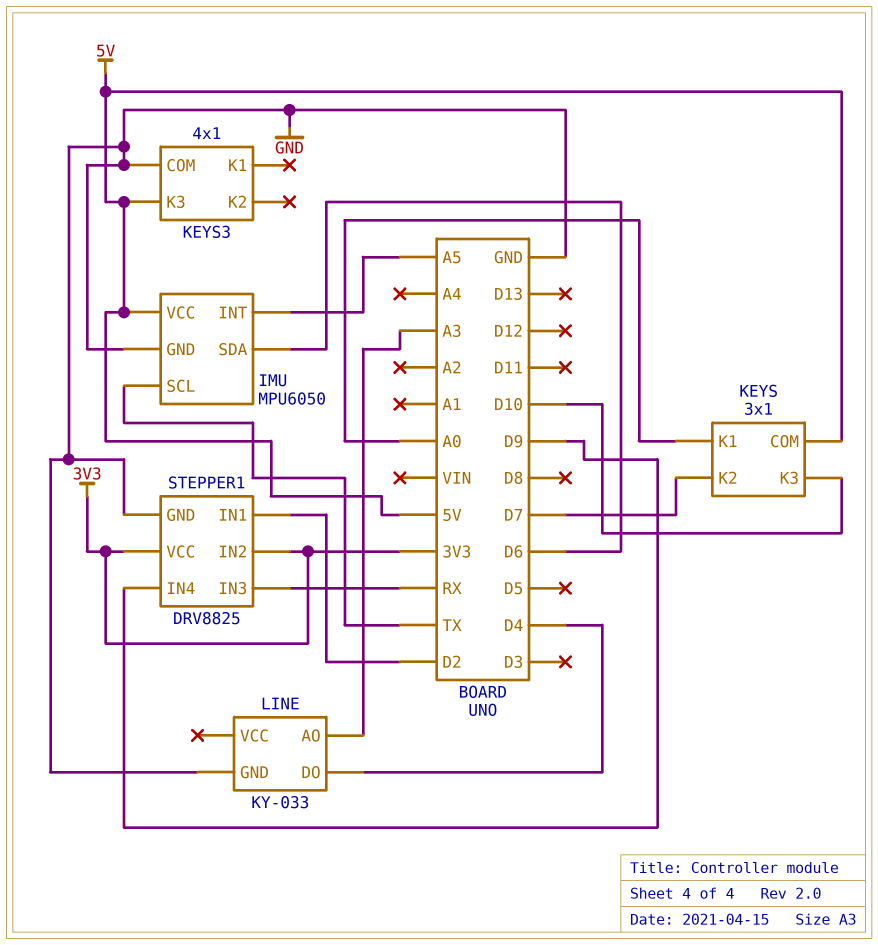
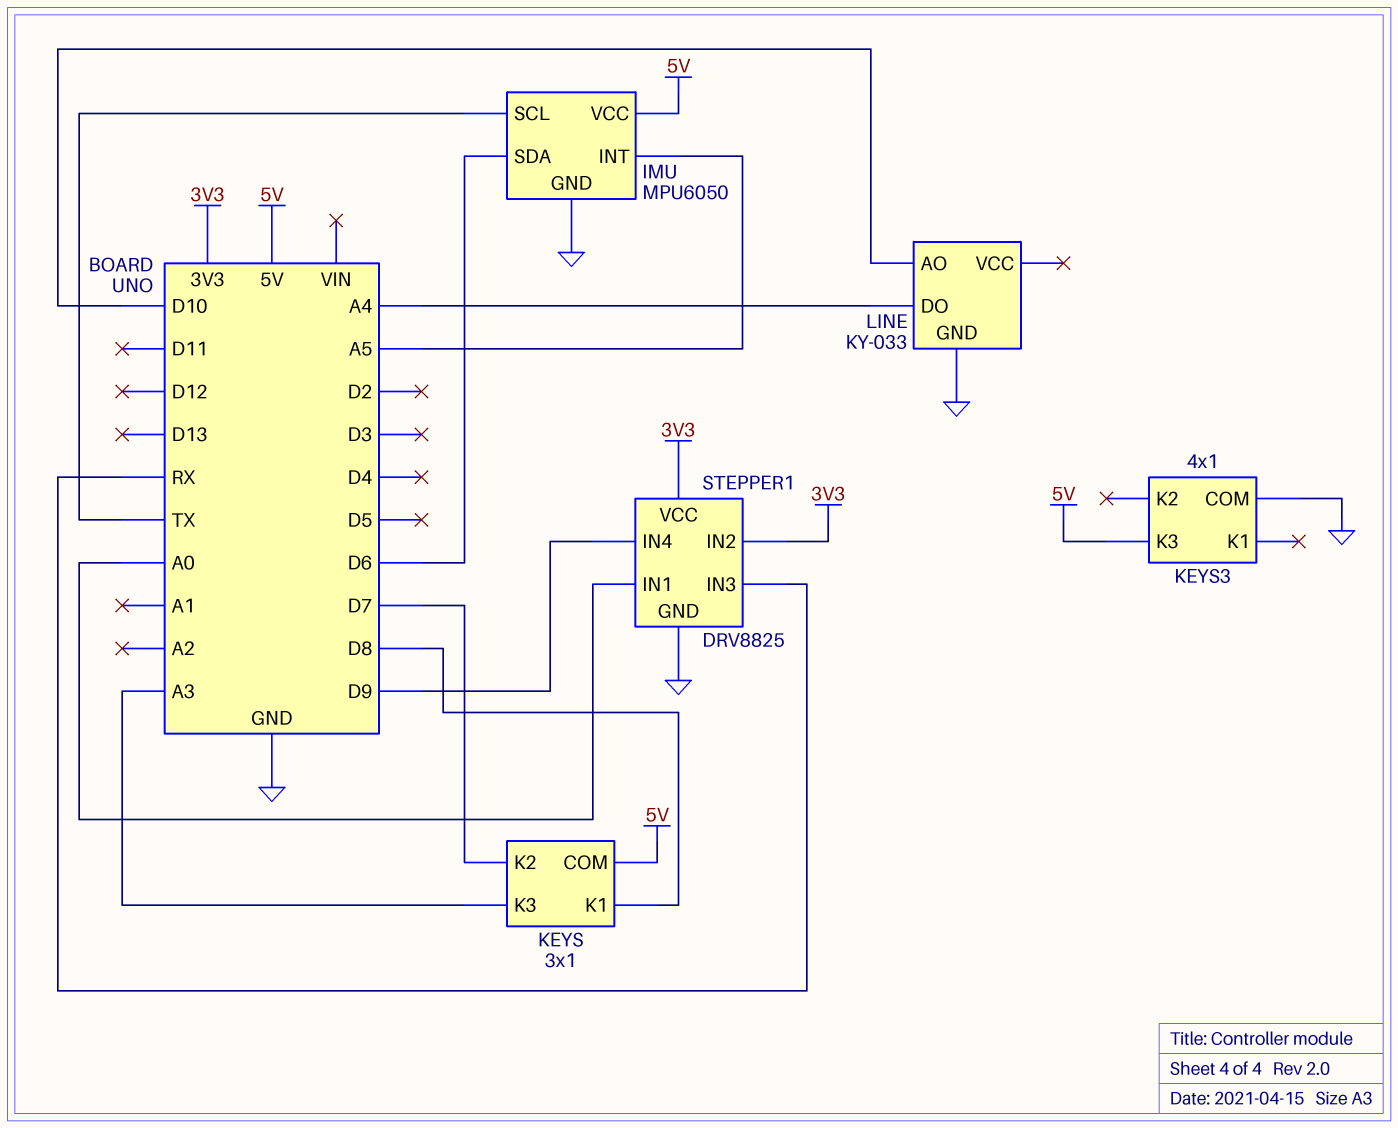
KEYS pin K1: A0 -> D8
KEYS pin K3: D10 -> A3
LINE pin AO: A3 -> D10
LINE pin DO: D4 -> A4
STEPPER1 pin IN1: D2 -> A0

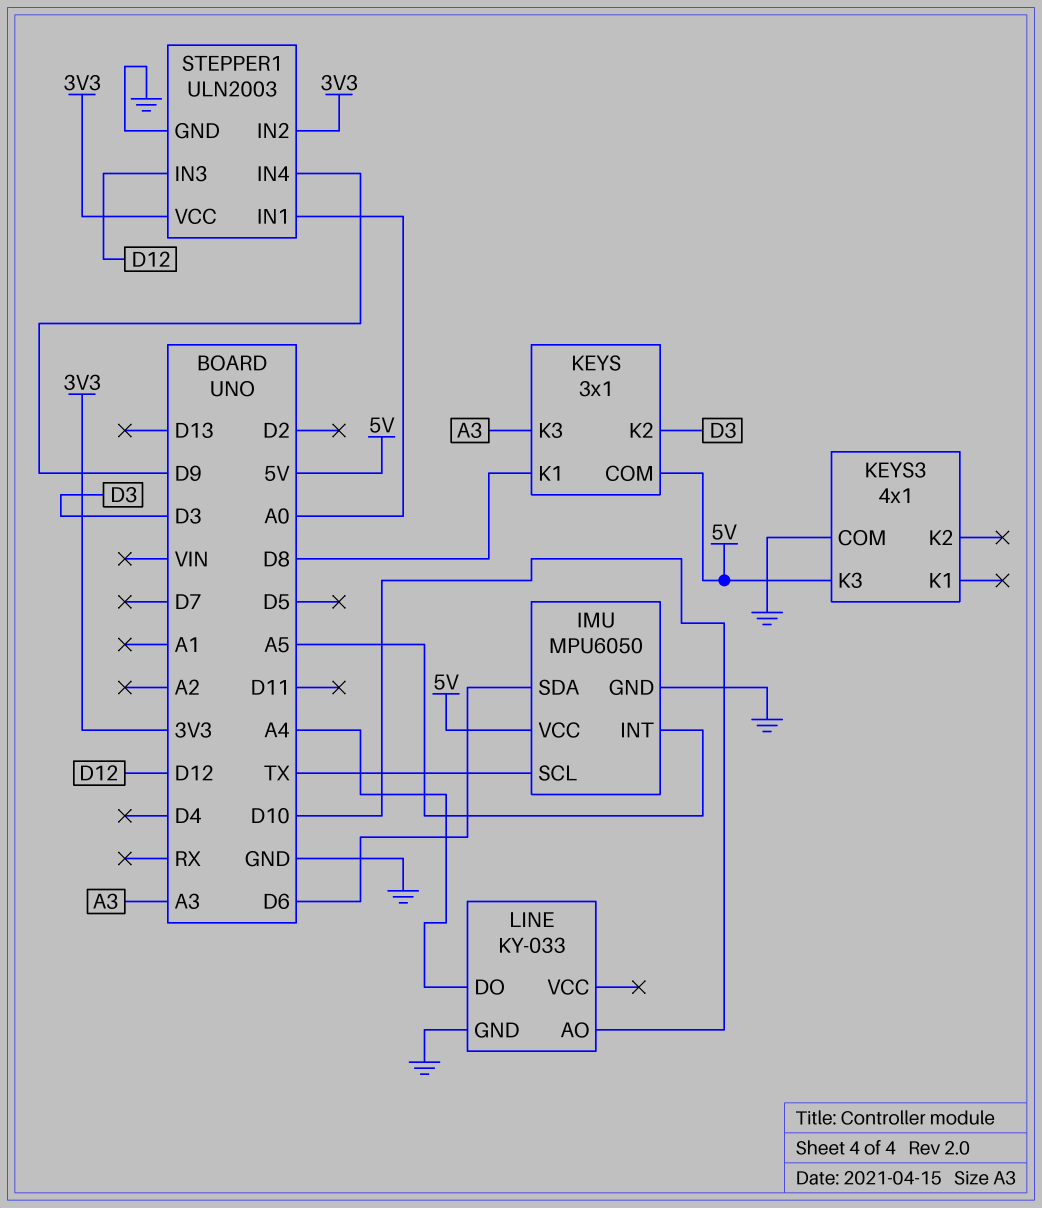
KEYS pin K2: D7 -> D3
STEPPER1: DRV8825 -> ULN2003
STEPPER1 pin IN3: RX -> D12

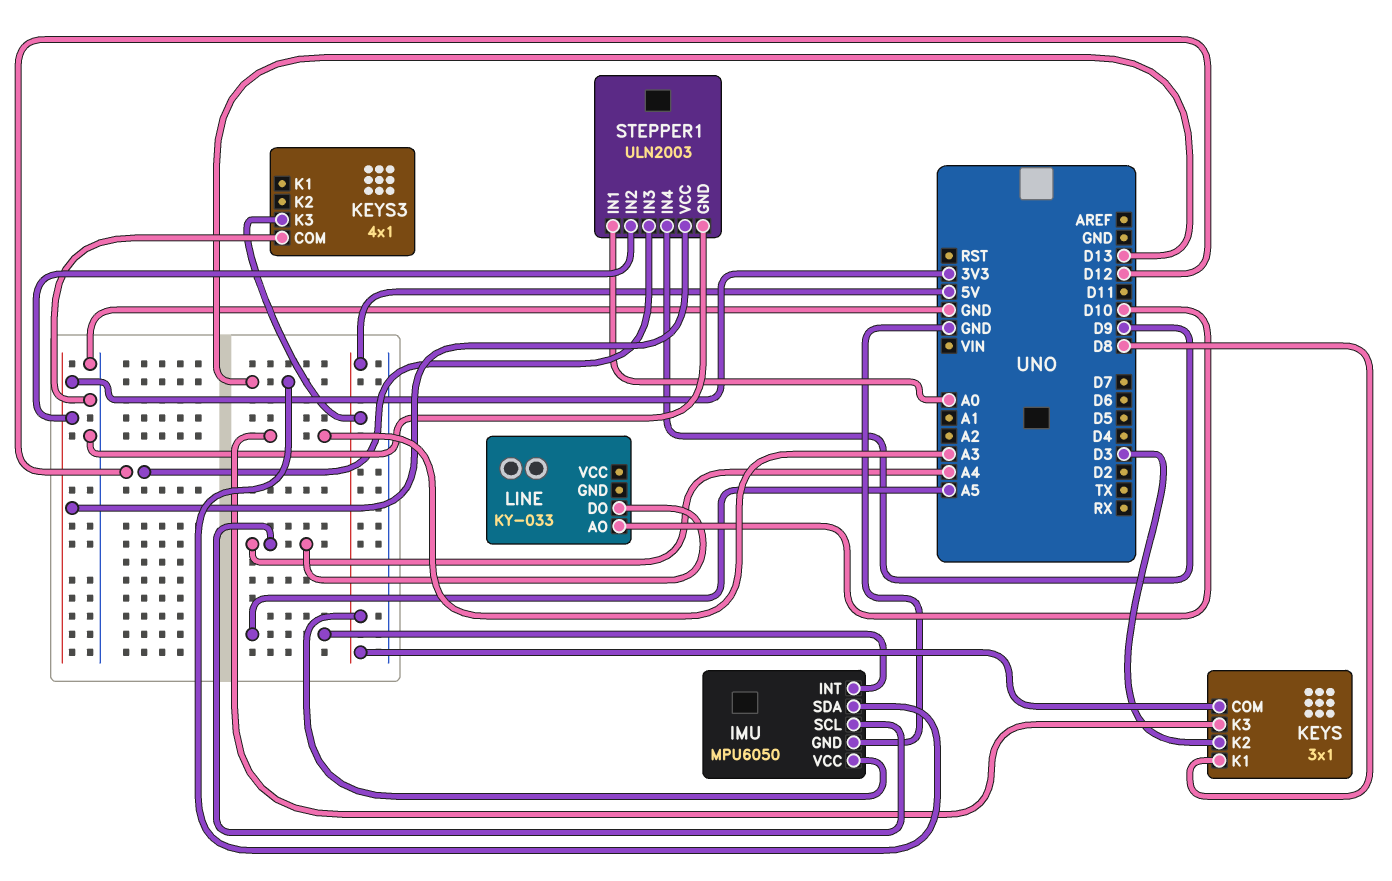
IMU pin SCL: TX -> A4
IMU pin SDA: D6 -> D13
LINE pin GND: GND -> none

